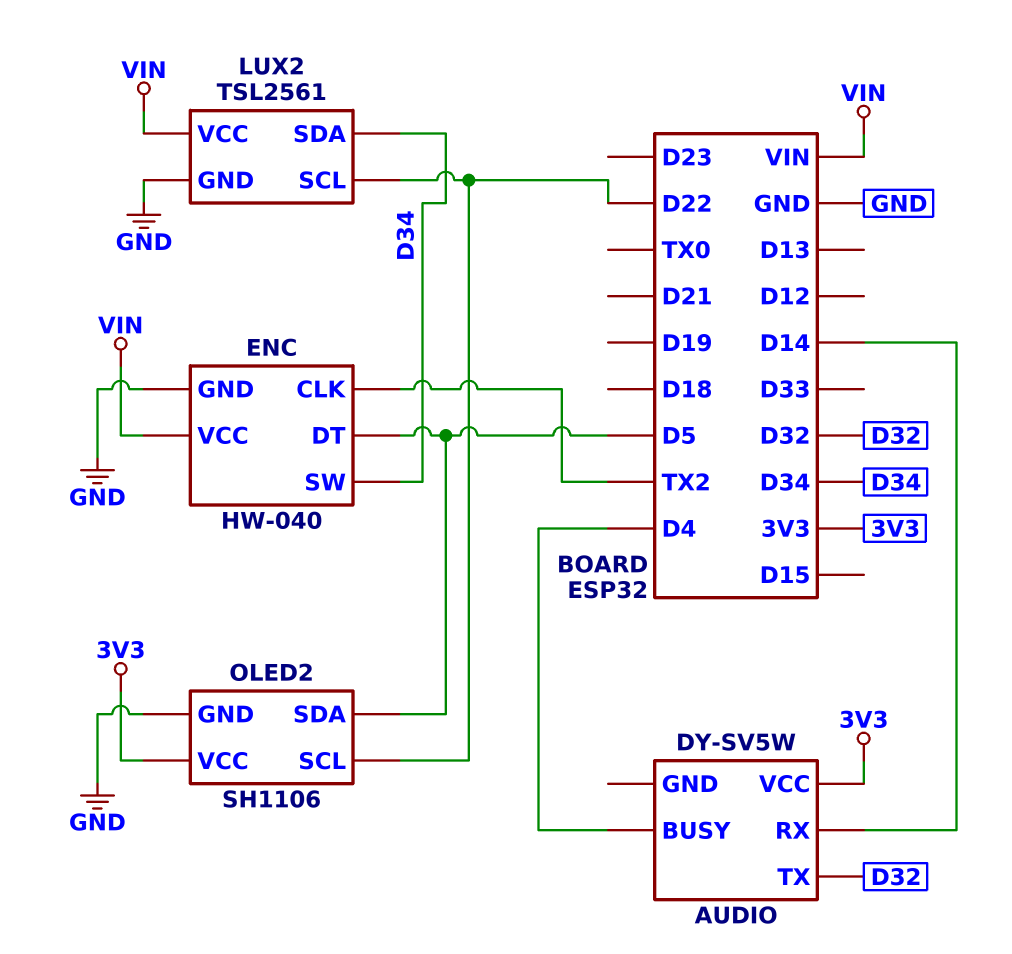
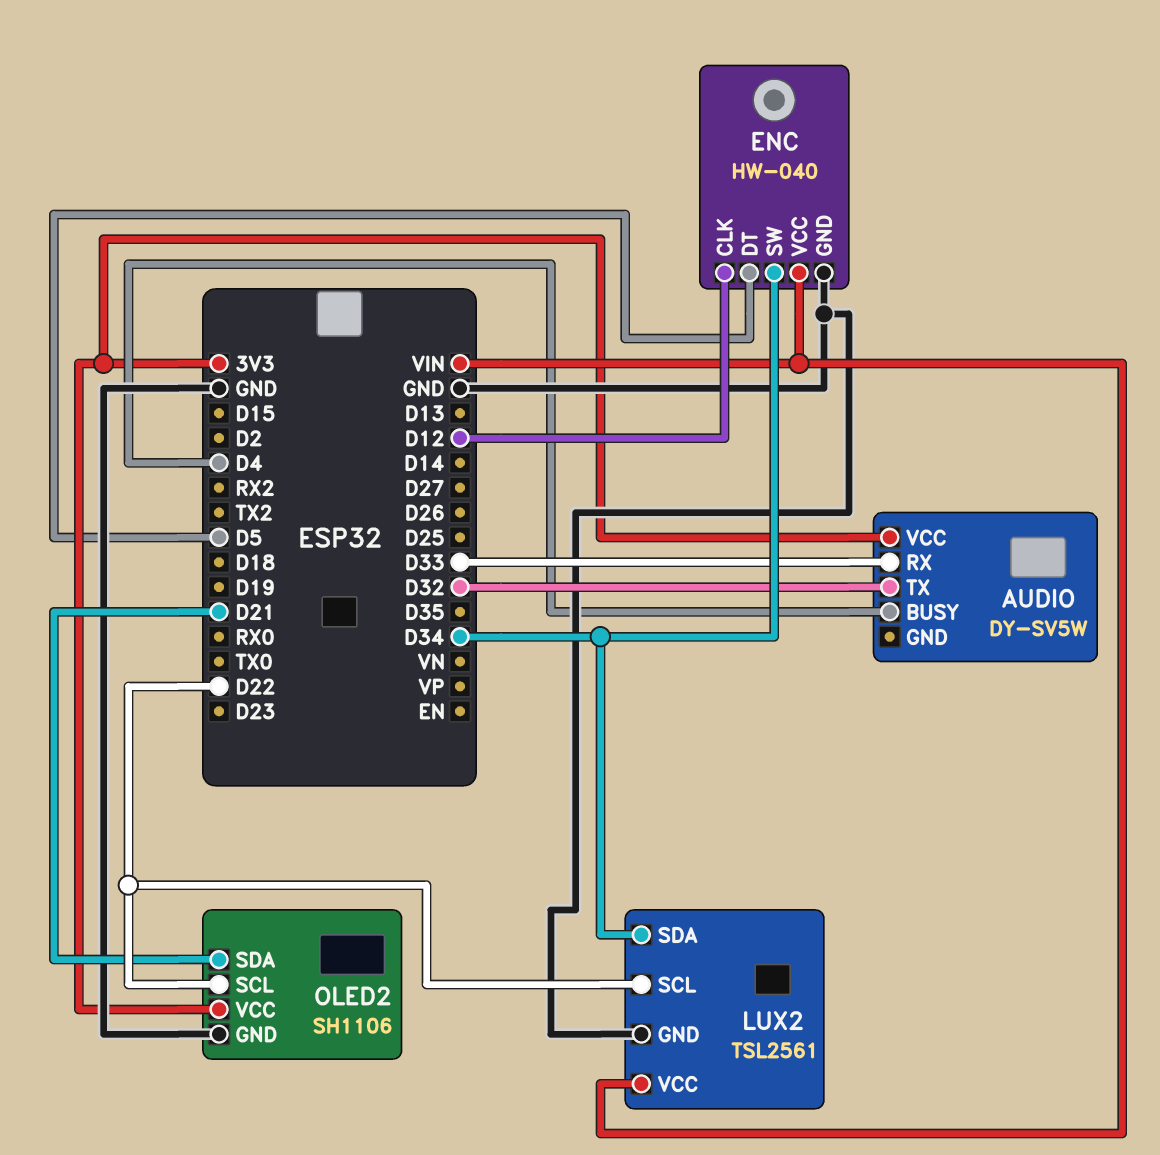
AUDIO pin RX: D14 -> D33
ENC pin CLK: TX2 -> D12
OLED2 pin SDA: D5 -> D21

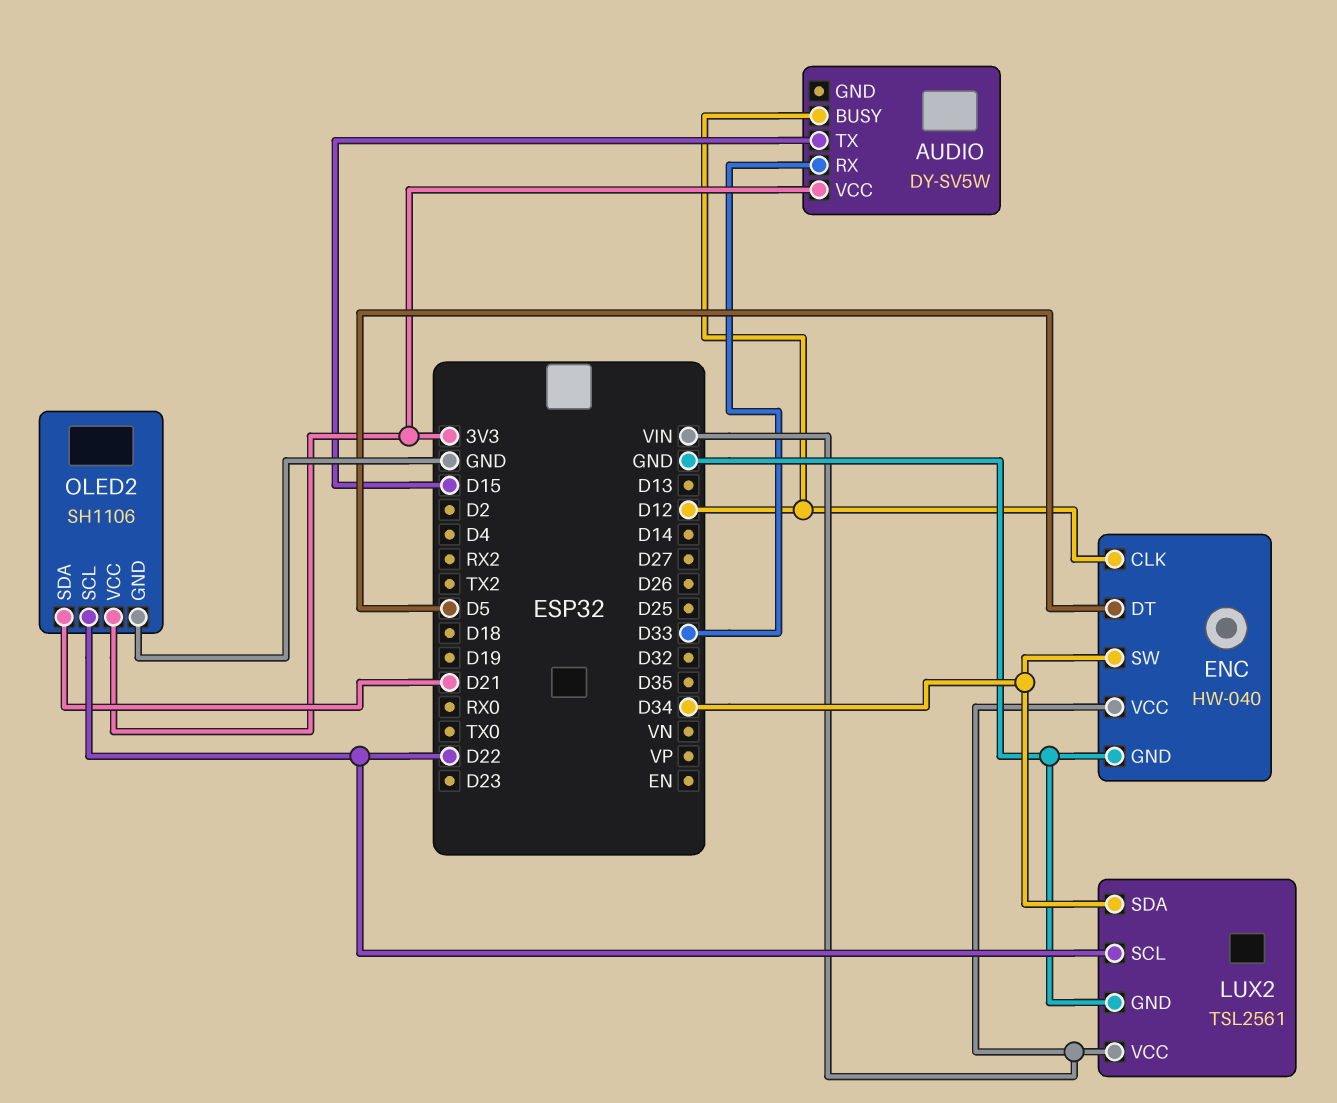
AUDIO pin BUSY: D4 -> D12
AUDIO pin TX: D32 -> D15

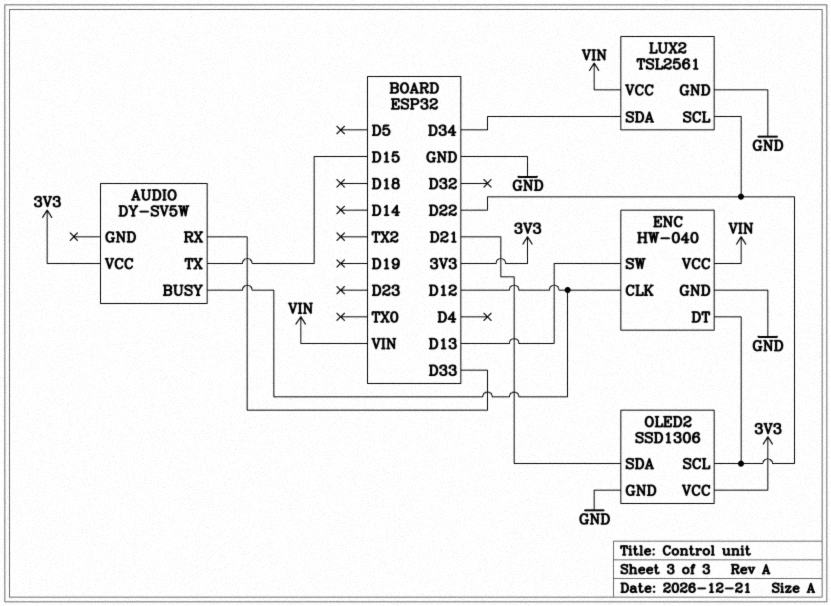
ENC pin DT: D5 -> D22
ENC pin SW: D34 -> D13
OLED2: SH1106 -> SSD1306

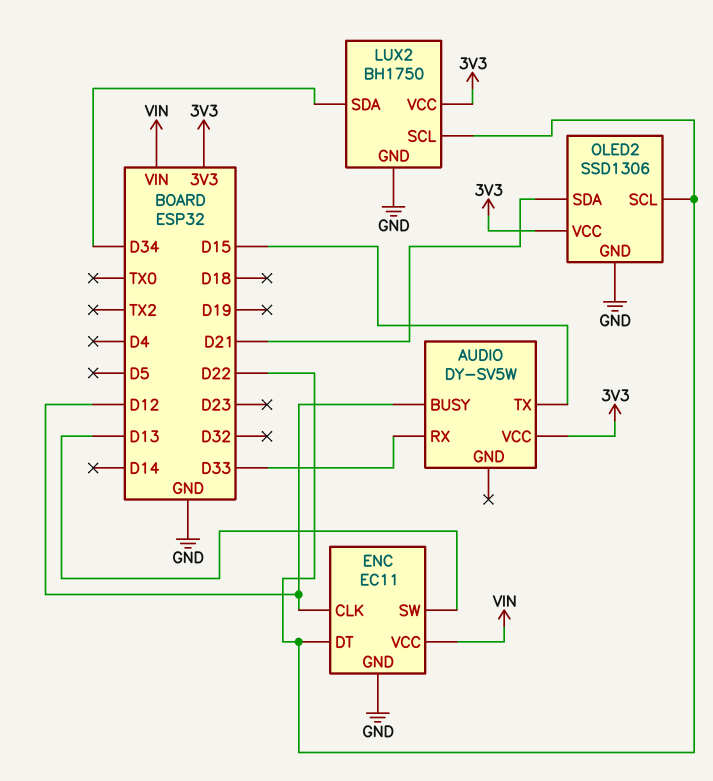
ENC: HW-040 -> EC11
LUX2: TSL2561 -> BH1750
LUX2 pin VCC: VIN -> 3V3

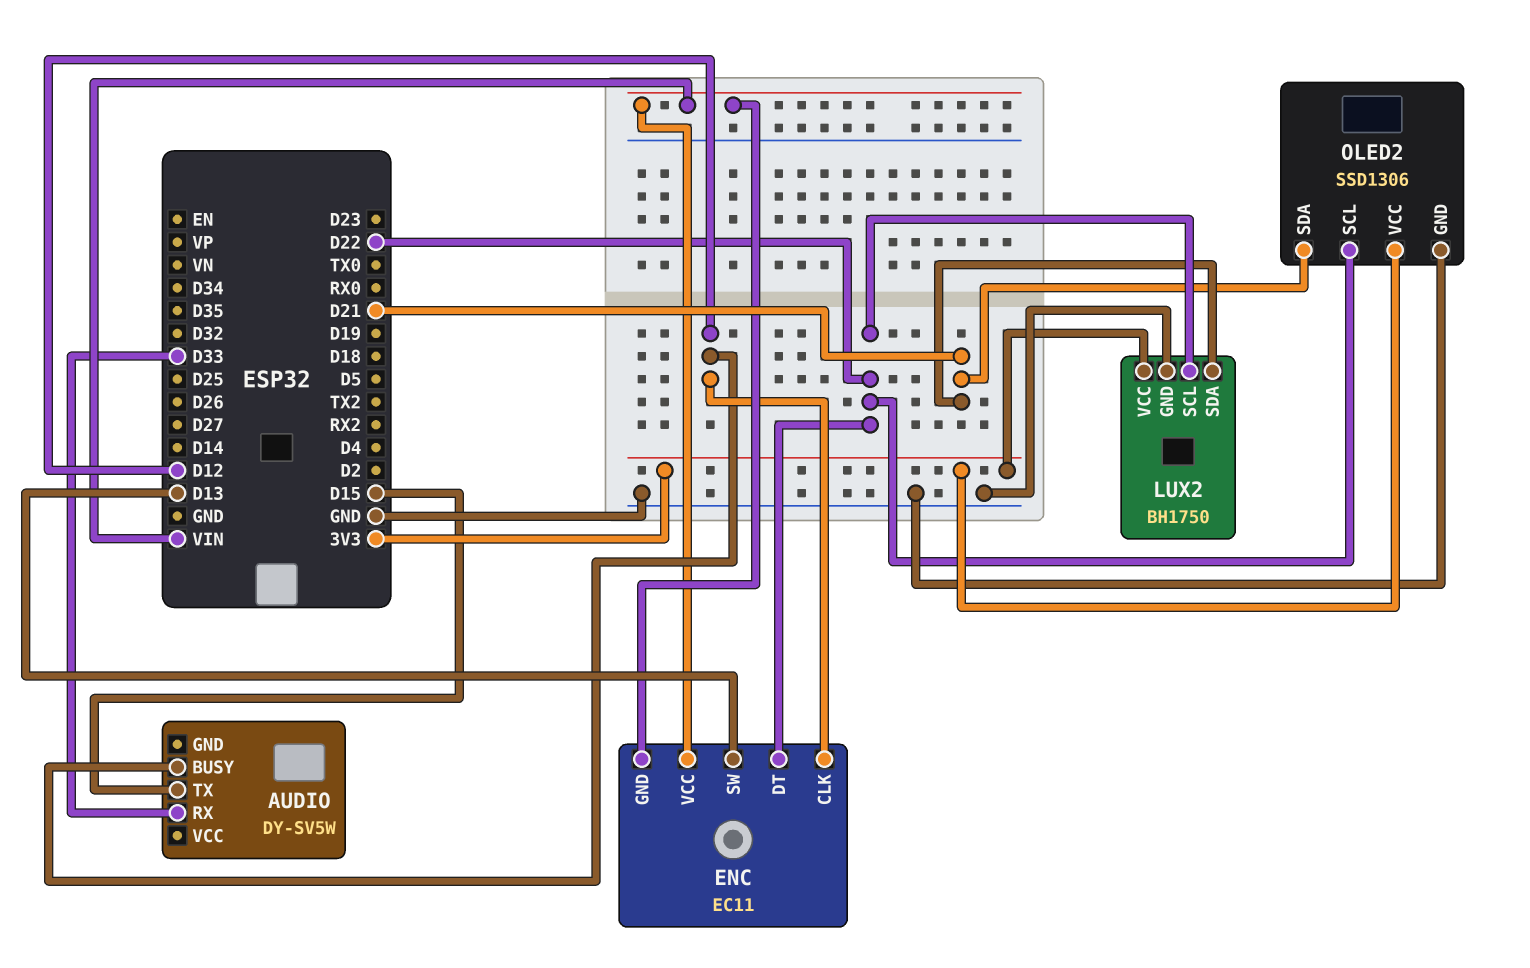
AUDIO pin VCC: 3V3 -> none
ENC pin GND: GND -> VIN
LUX2 pin SDA: D34 -> D21

